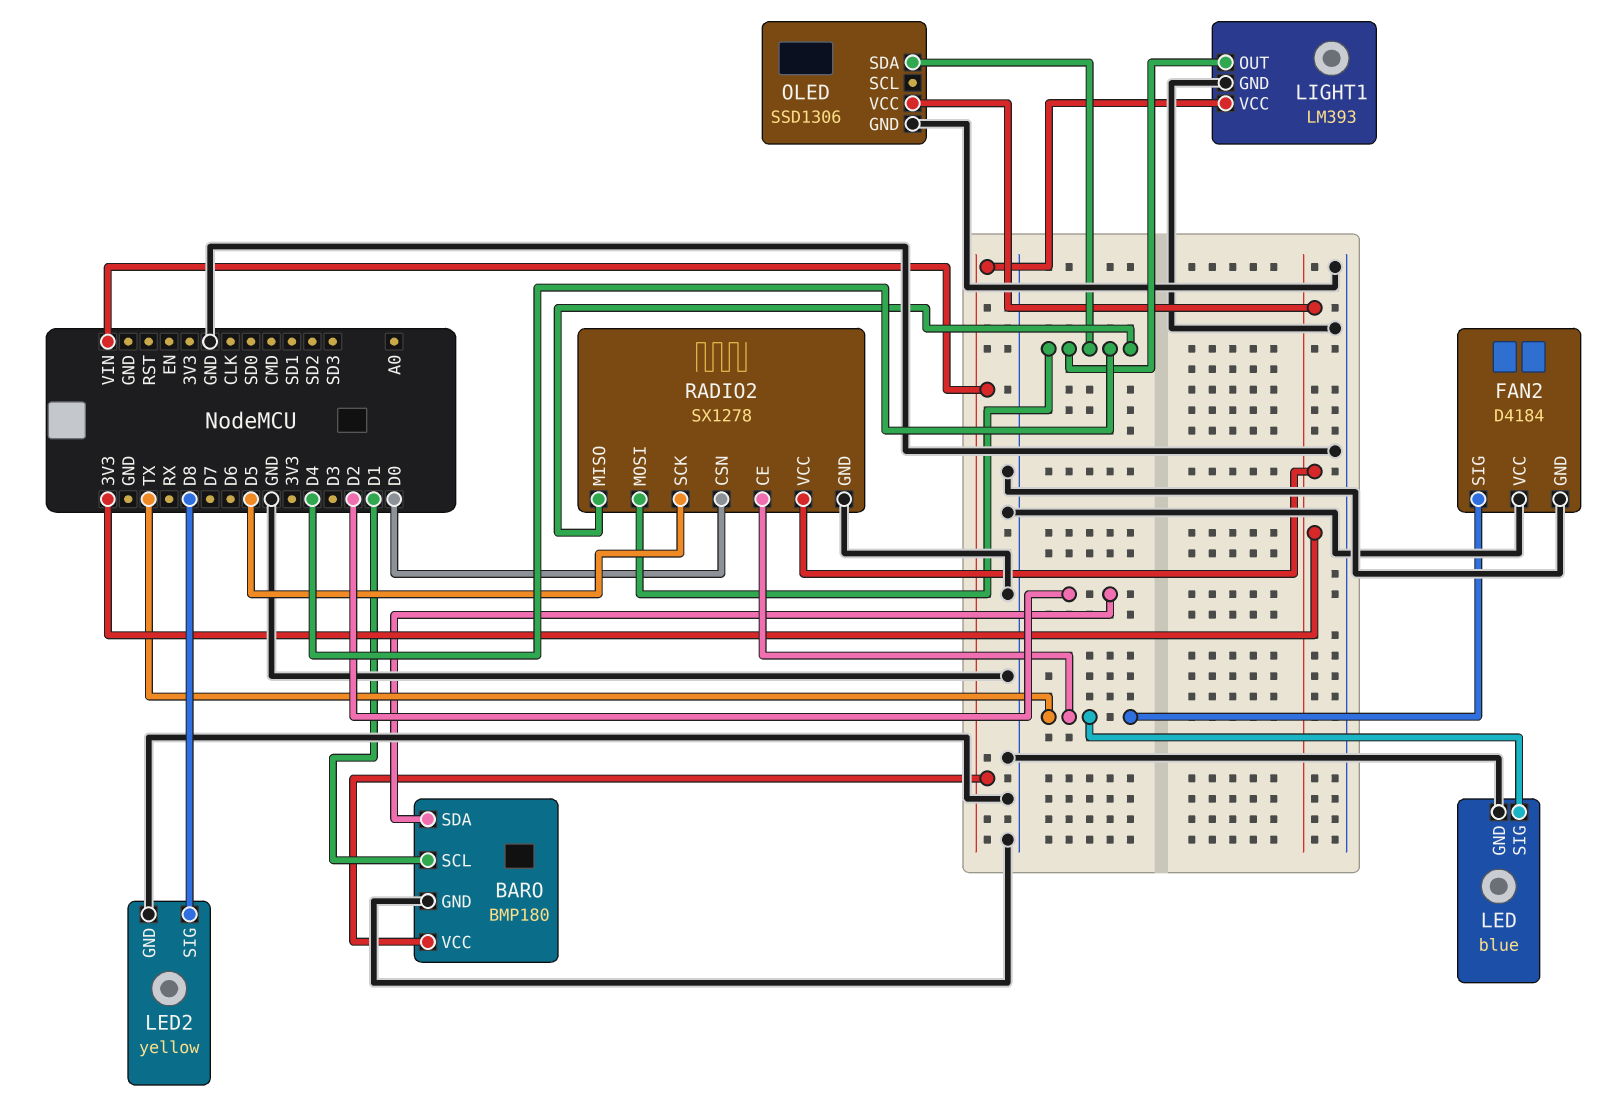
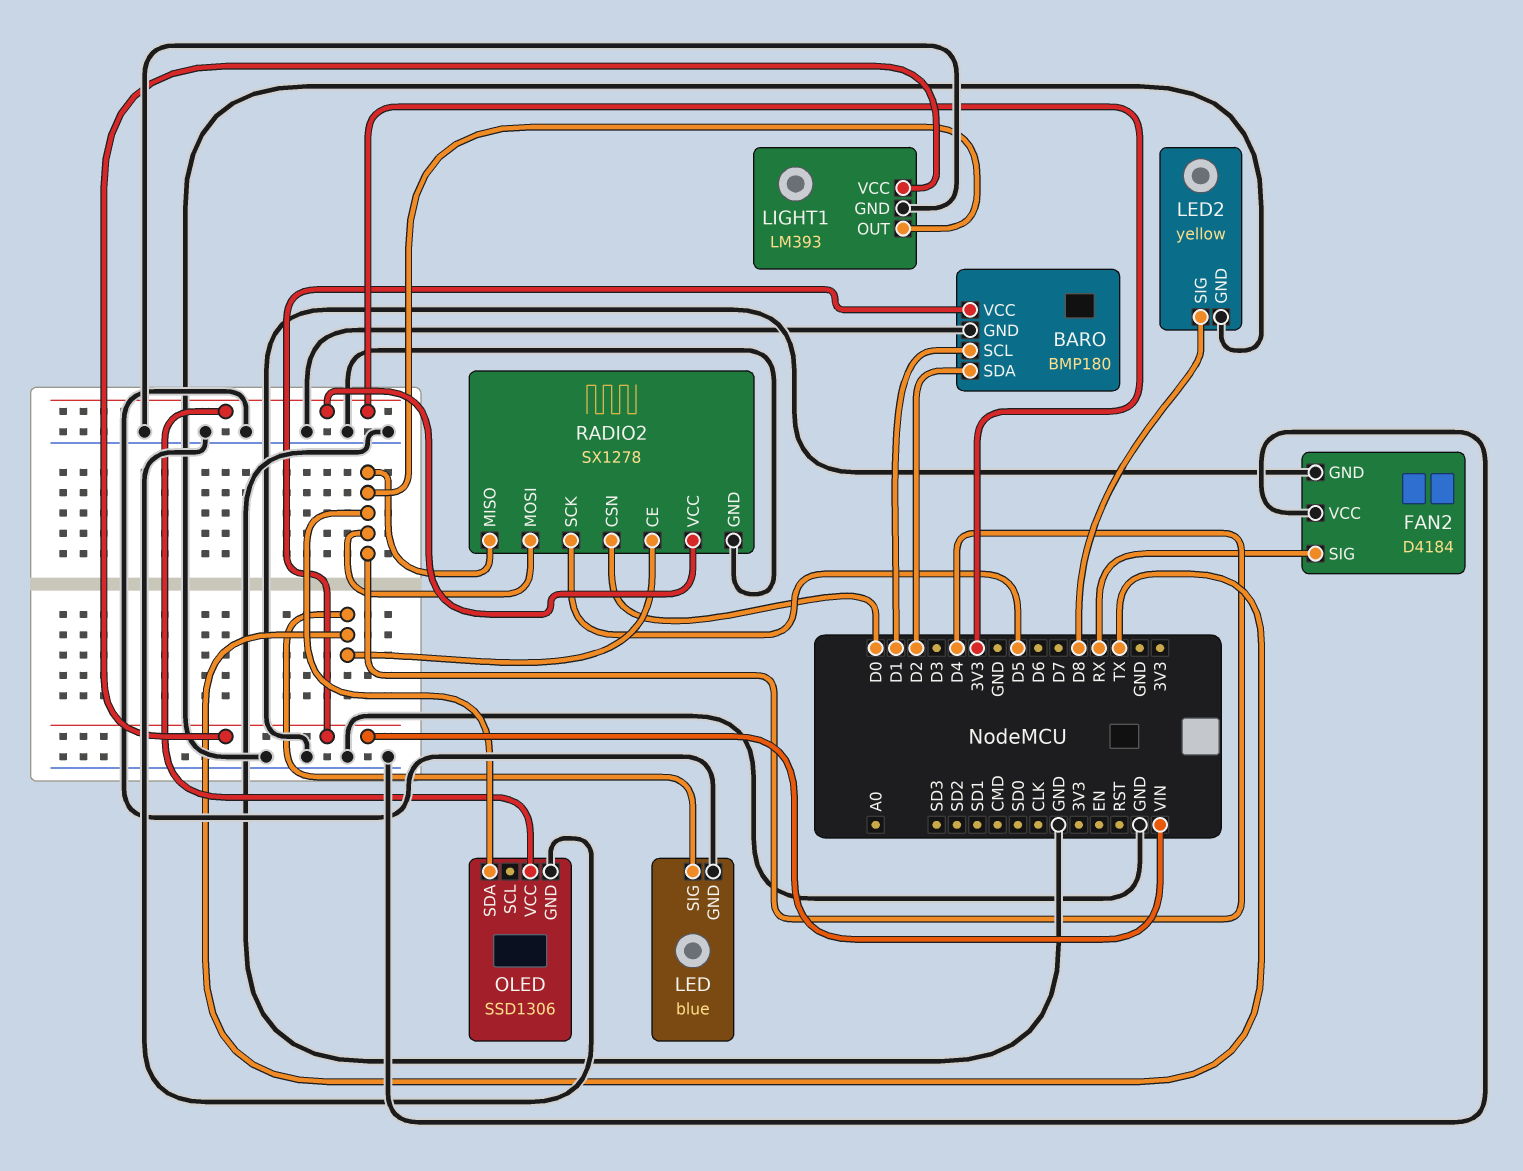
FAN2 pin SIG: TX -> RX

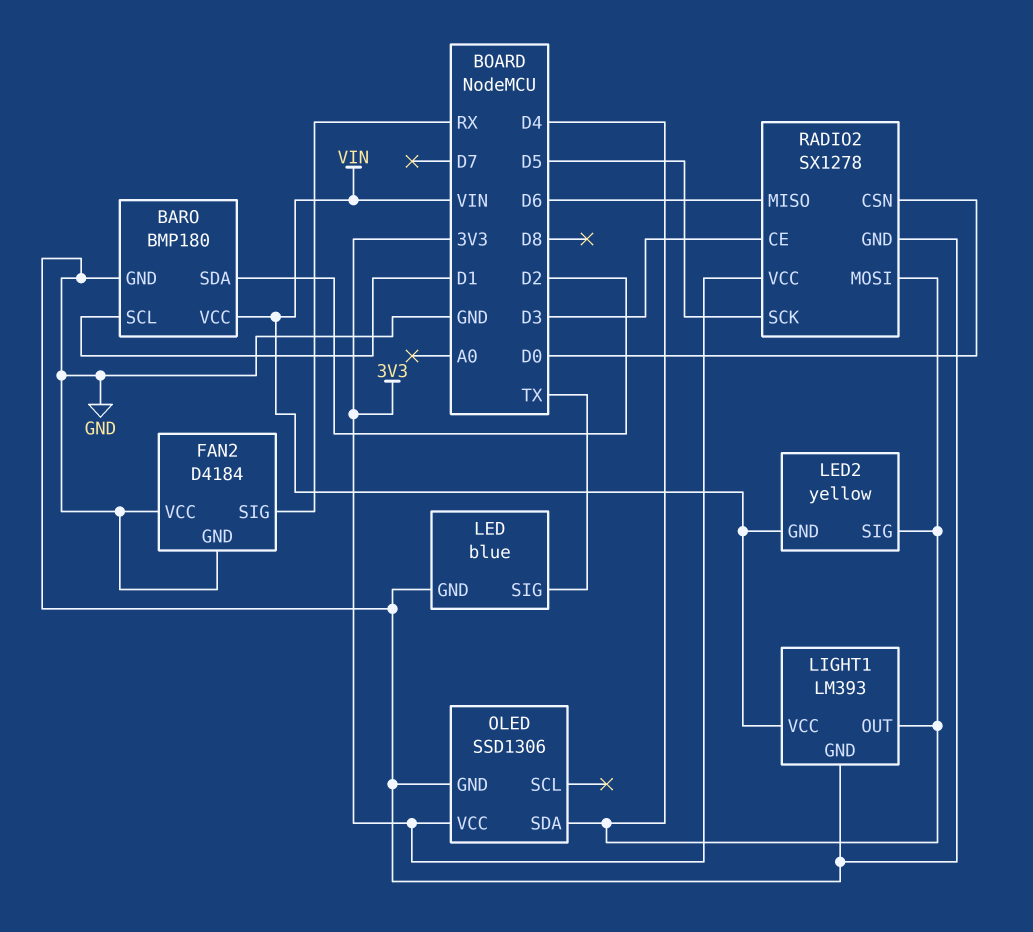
LED2 pin GND: GND -> VIN
LED2 pin SIG: D8 -> D4
RADIO2 pin CE: TX -> D3
RADIO2 pin MISO: D4 -> D6

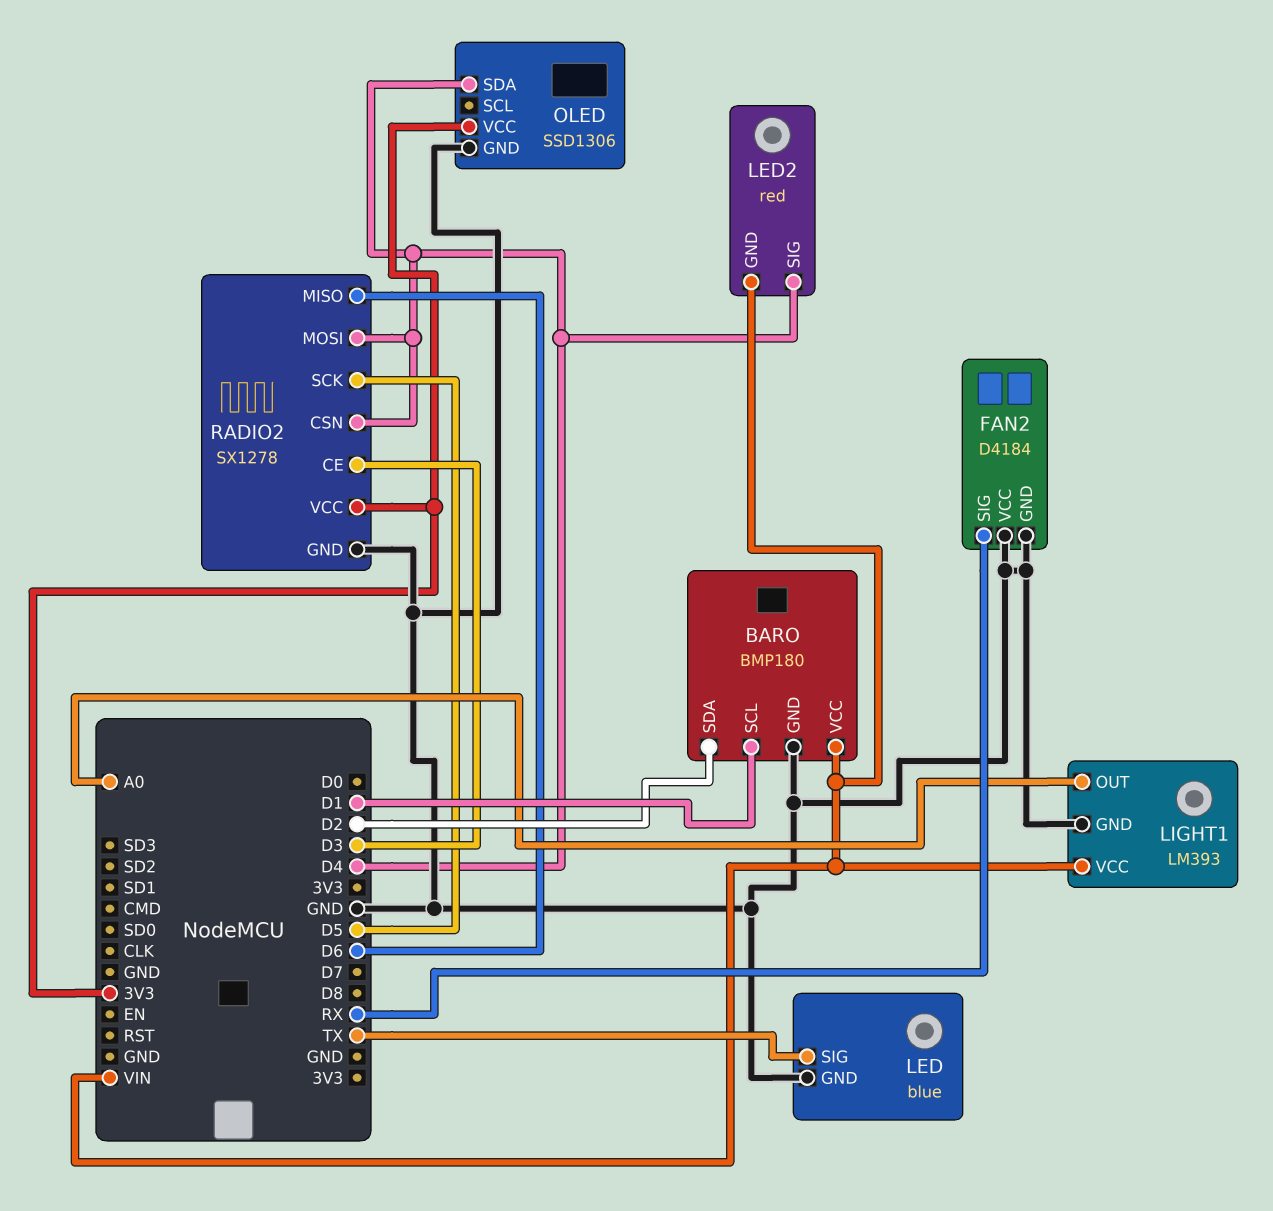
LED2: yellow -> red
LIGHT1 pin OUT: D4 -> A0
RADIO2 pin CSN: D0 -> D4

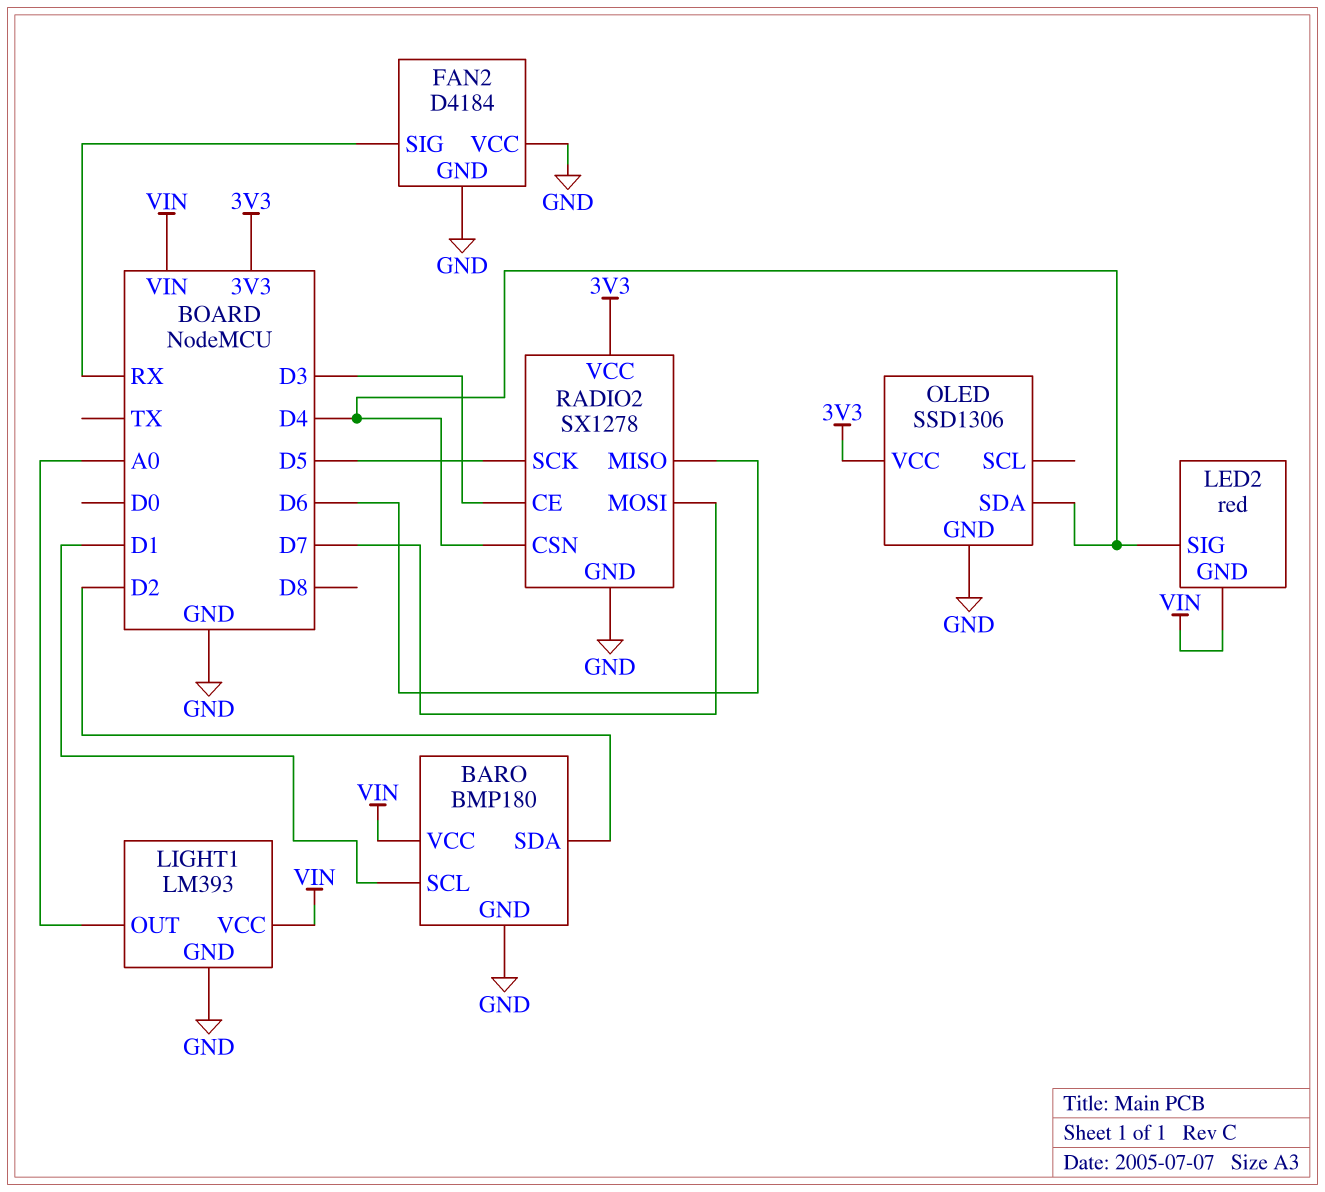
LED: blue -> none
LED pin GND: GND -> none
LED pin SIG: TX -> none
RADIO2 pin MOSI: D4 -> D7

